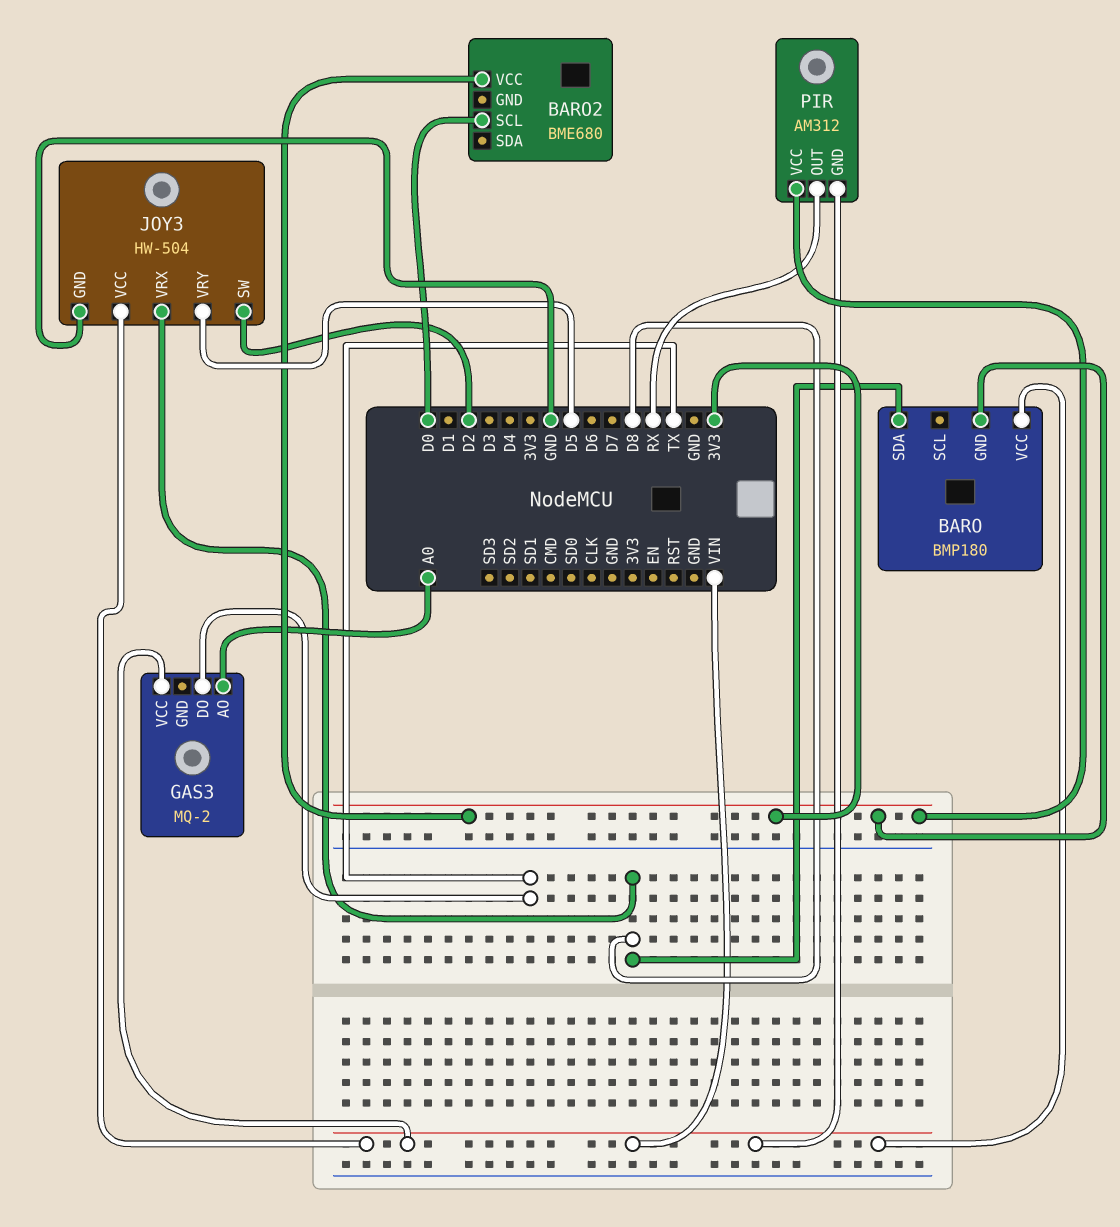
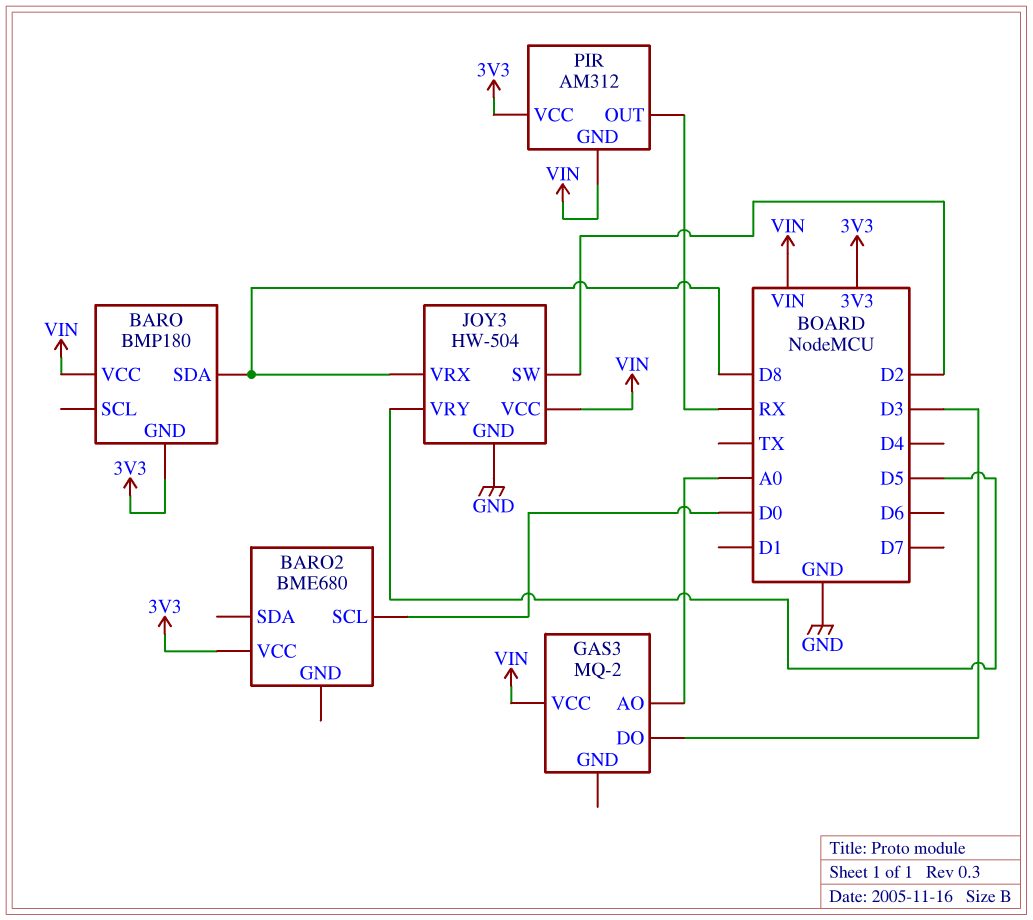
GAS3 pin DO: TX -> D3

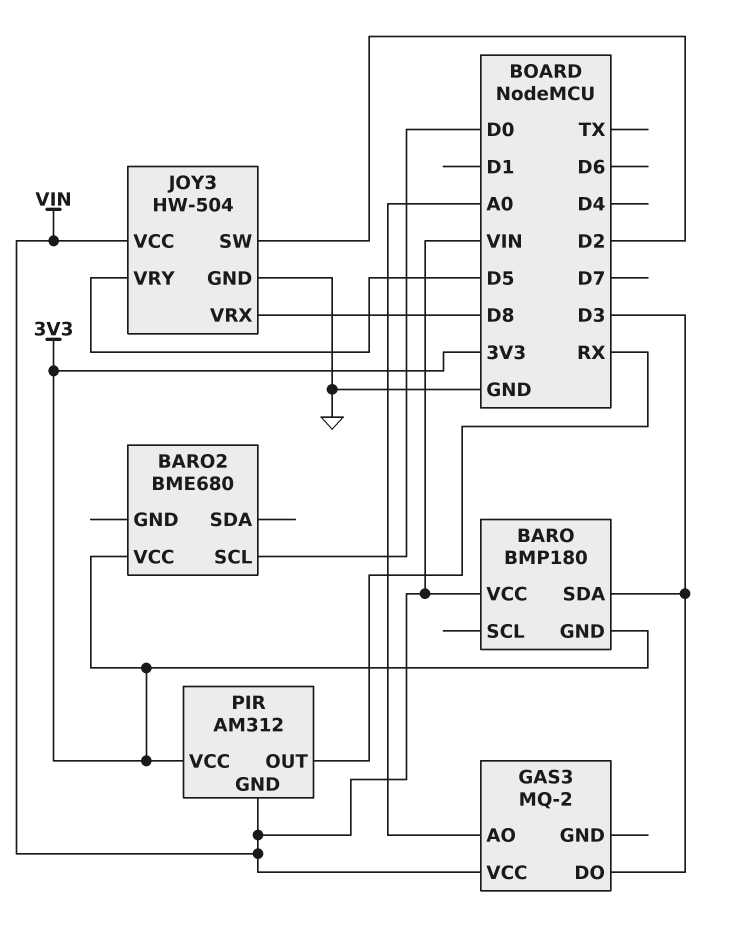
BARO pin SDA: D8 -> D3

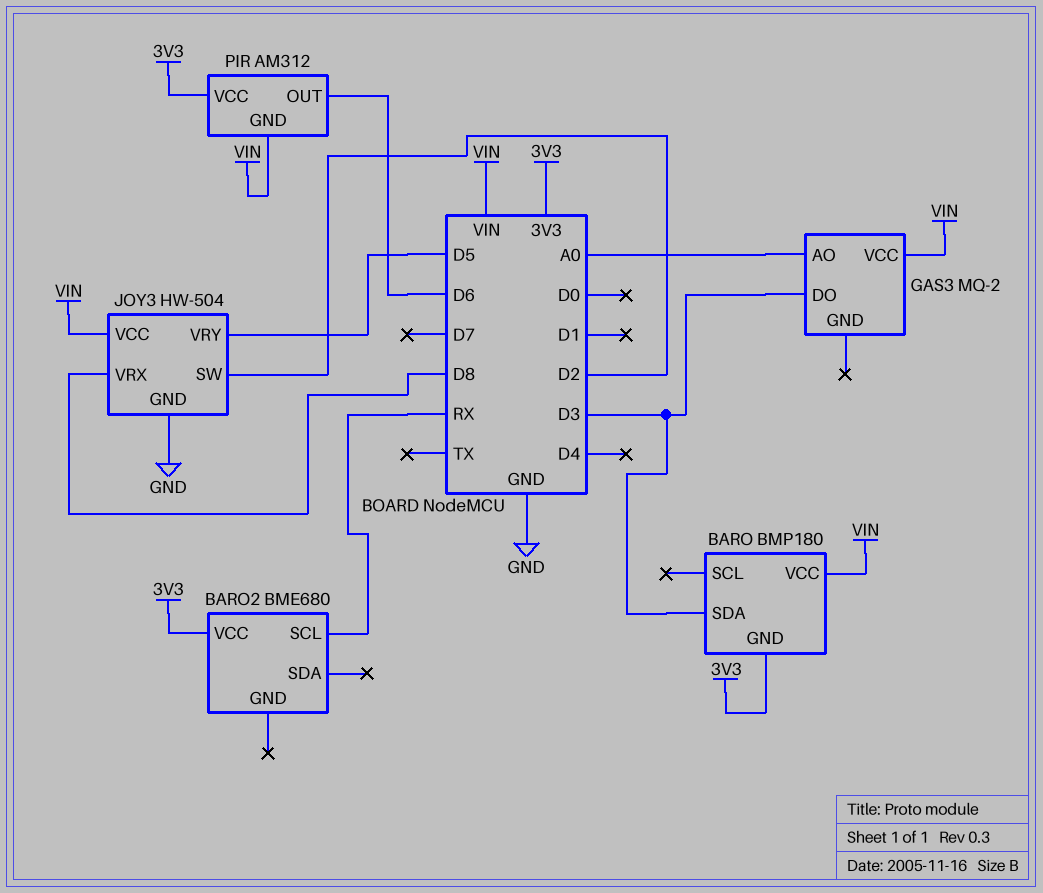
BARO2 pin SCL: D0 -> RX
PIR pin OUT: RX -> D6

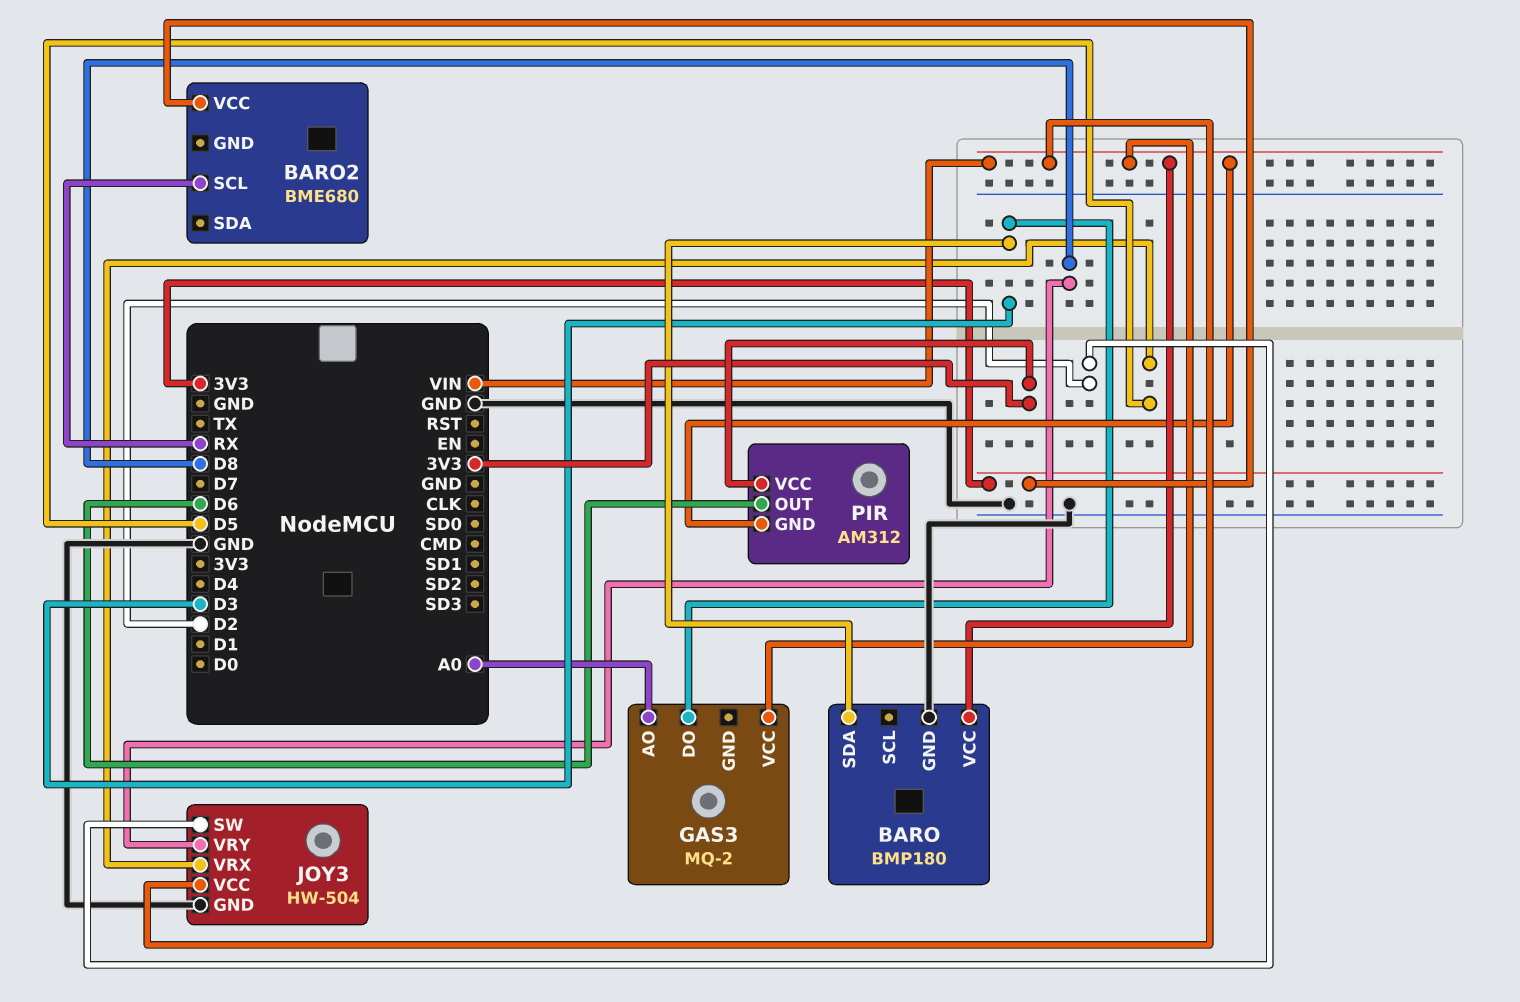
BARO pin GND: 3V3 -> GND
JOY3 pin VRX: D8 -> D5
JOY3 pin VRY: D5 -> D8

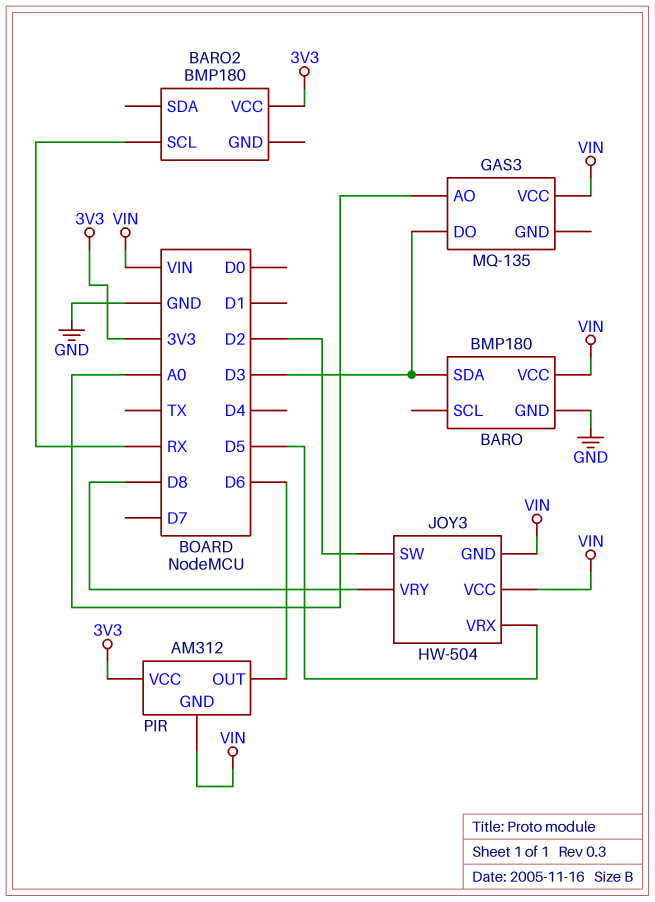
BARO2: BME680 -> BMP180
GAS3: MQ-2 -> MQ-135
JOY3 pin GND: GND -> VIN

